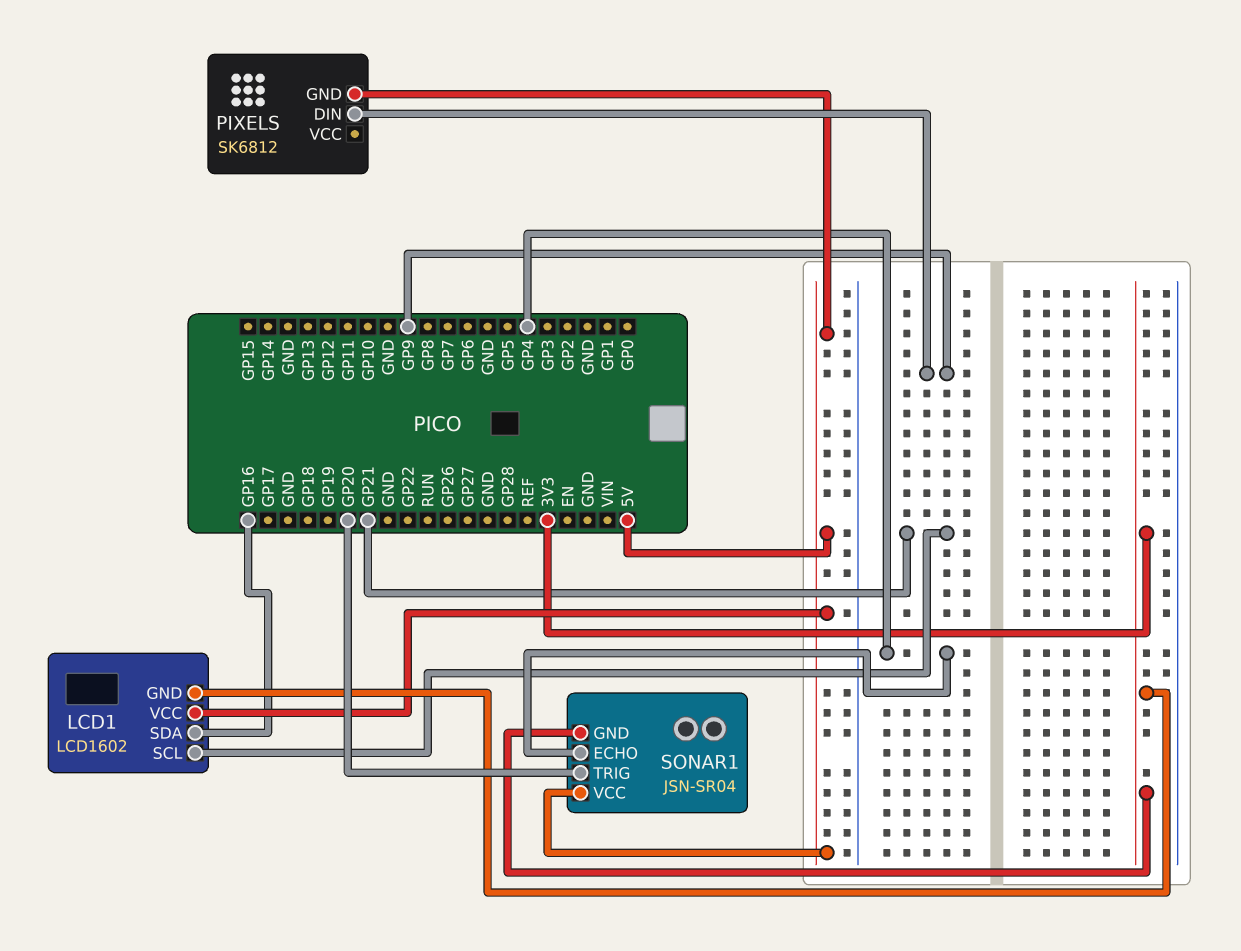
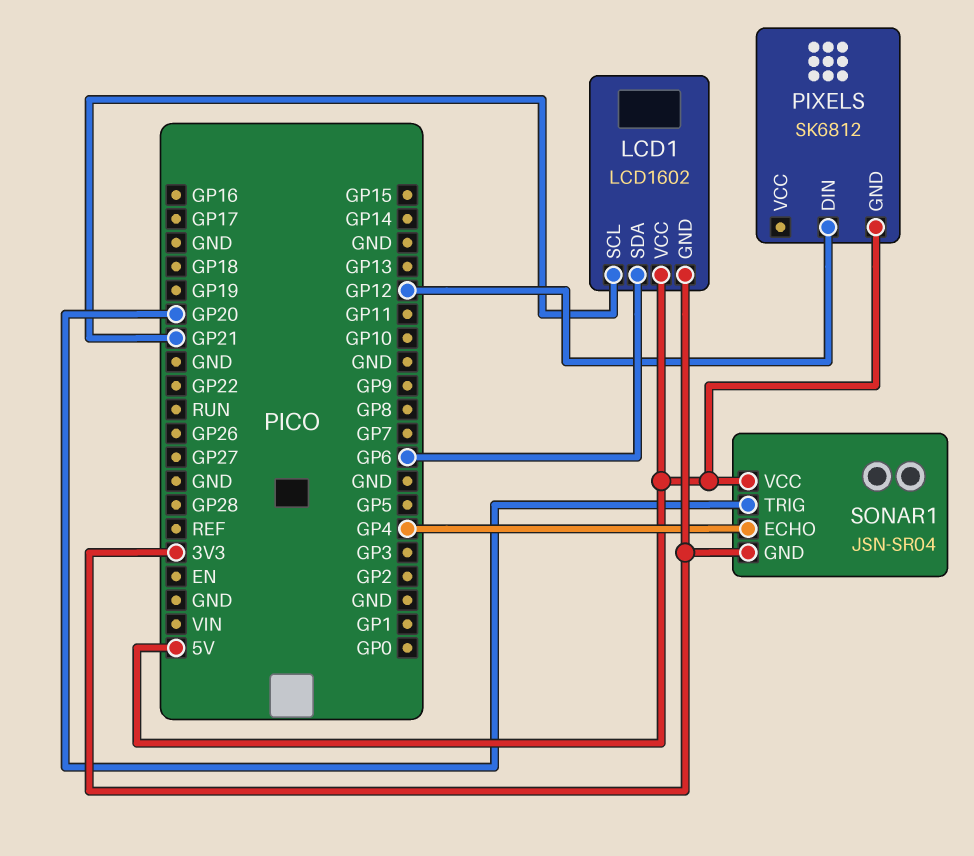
LCD1 pin SDA: GP16 -> GP6
PIXELS pin DIN: GP9 -> GP12

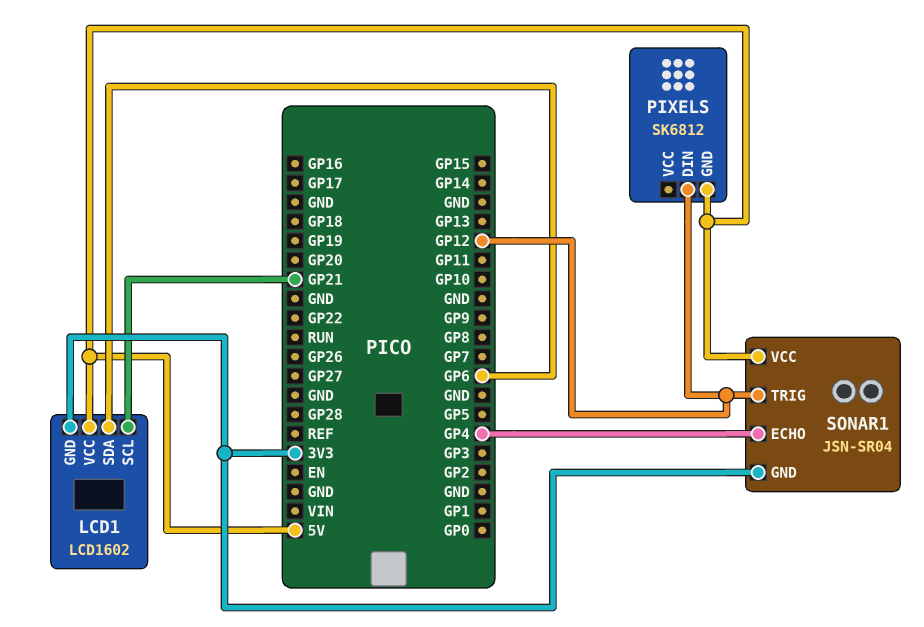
SONAR1 pin TRIG: GP20 -> GP12

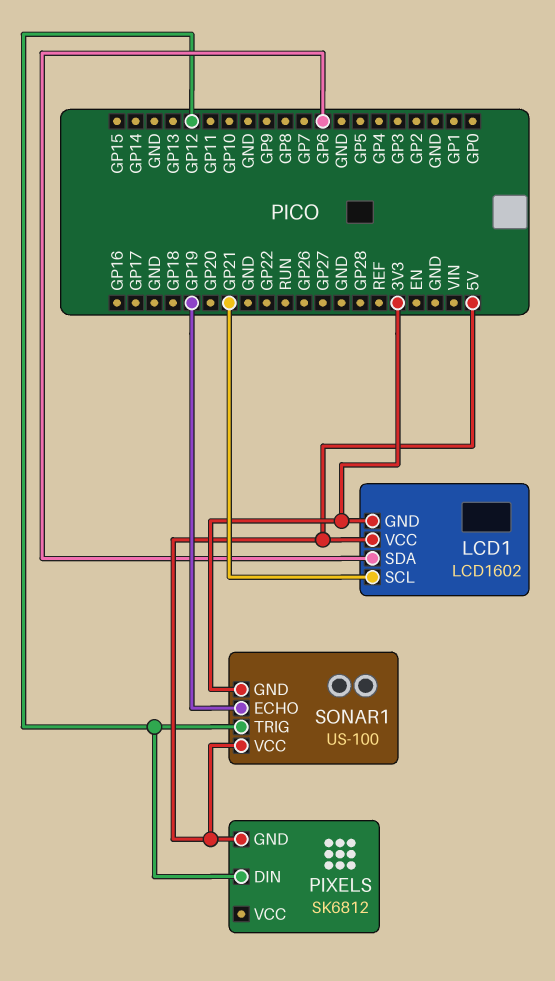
SONAR1: JSN-SR04 -> US-100
SONAR1 pin ECHO: GP4 -> GP19

